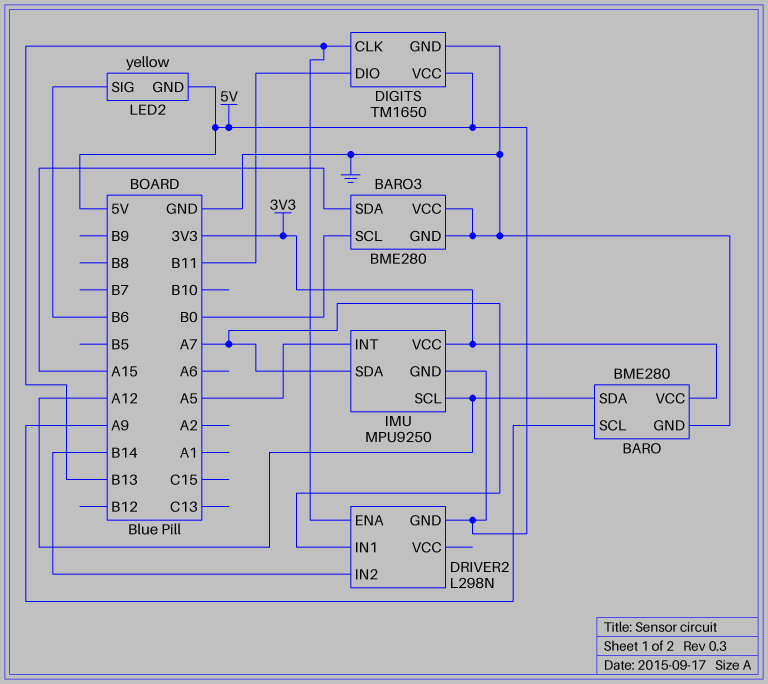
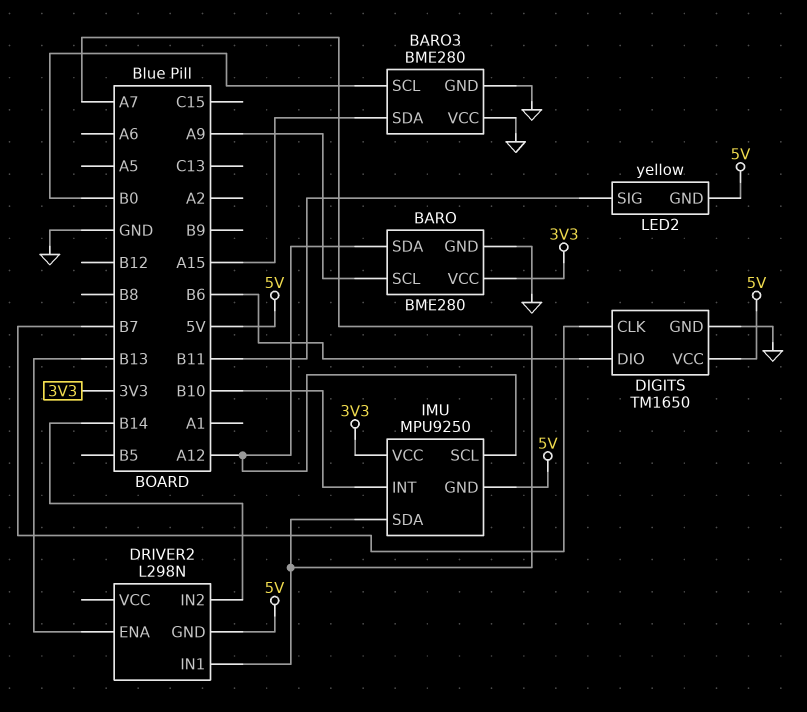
DIGITS pin CLK: B13 -> B7
DIGITS pin DIO: B11 -> B6
IMU pin INT: A5 -> B10
LED2 pin SIG: B6 -> B11

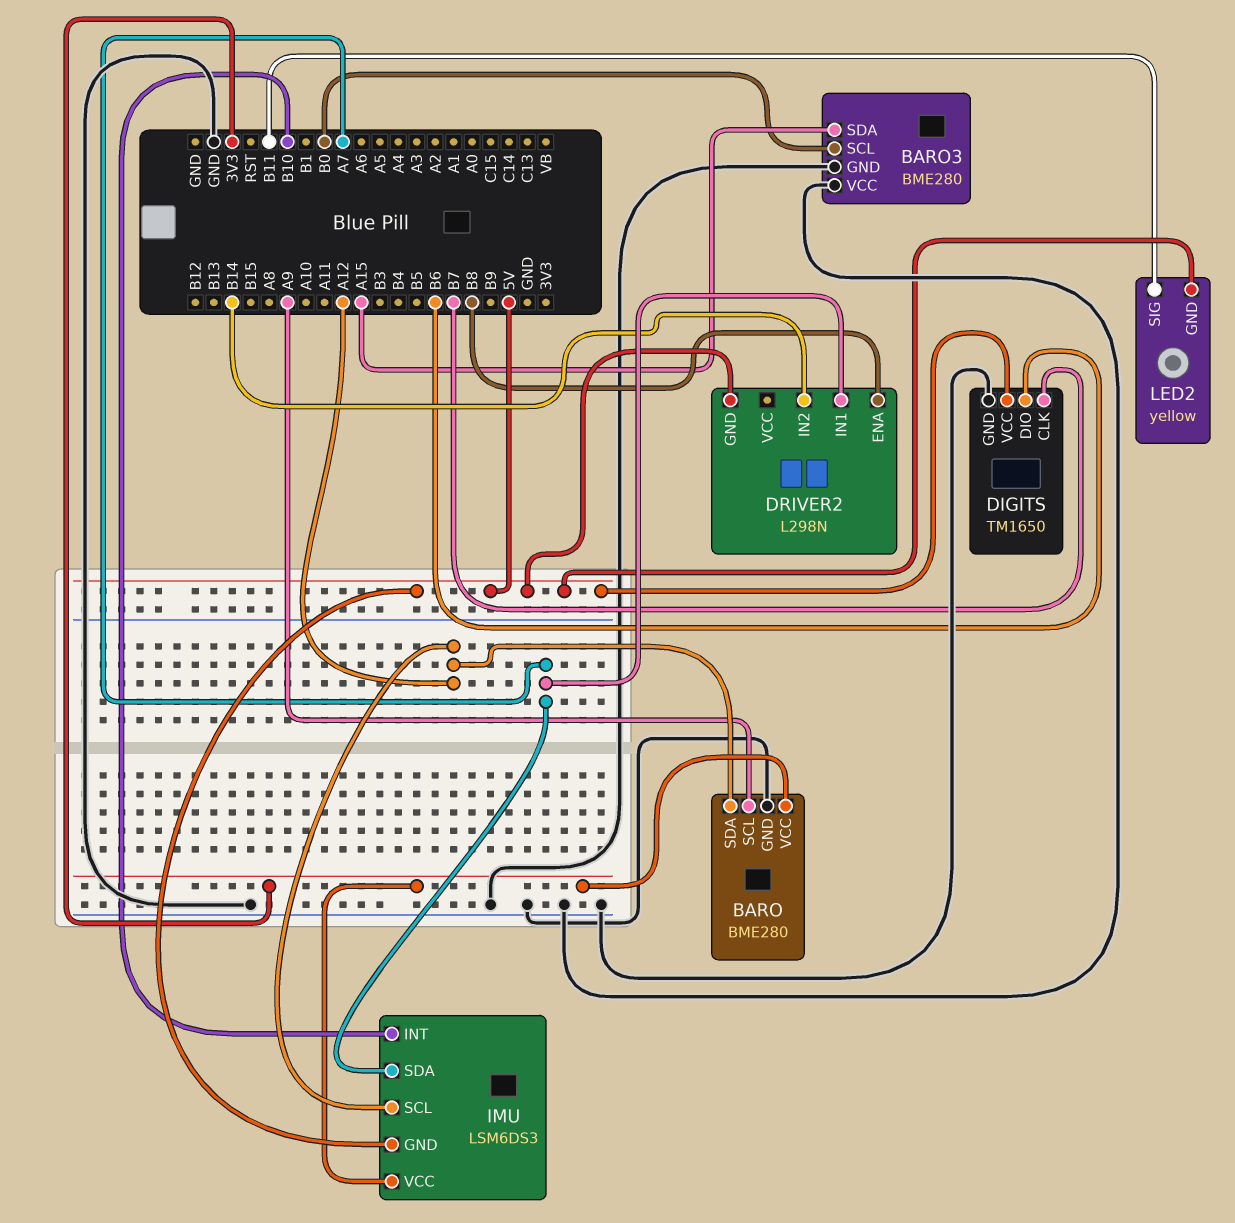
DRIVER2 pin ENA: B13 -> B8
IMU: MPU9250 -> LSM6DS3

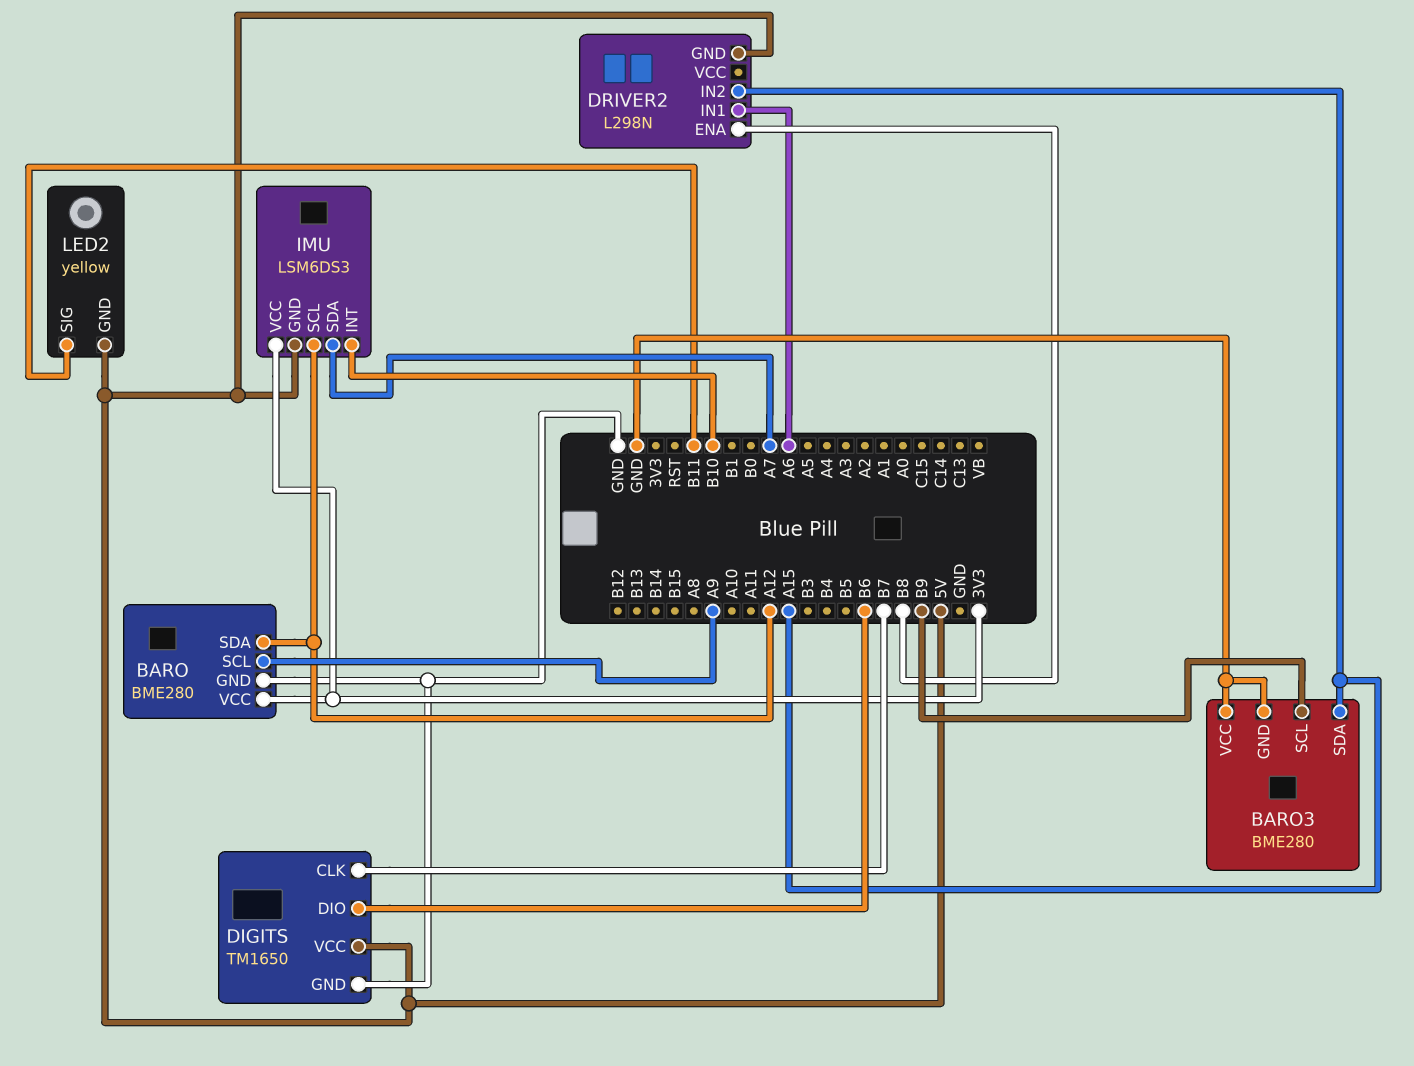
BARO3 pin SCL: B0 -> B9
DRIVER2 pin IN1: A7 -> A6
DRIVER2 pin IN2: B14 -> A15

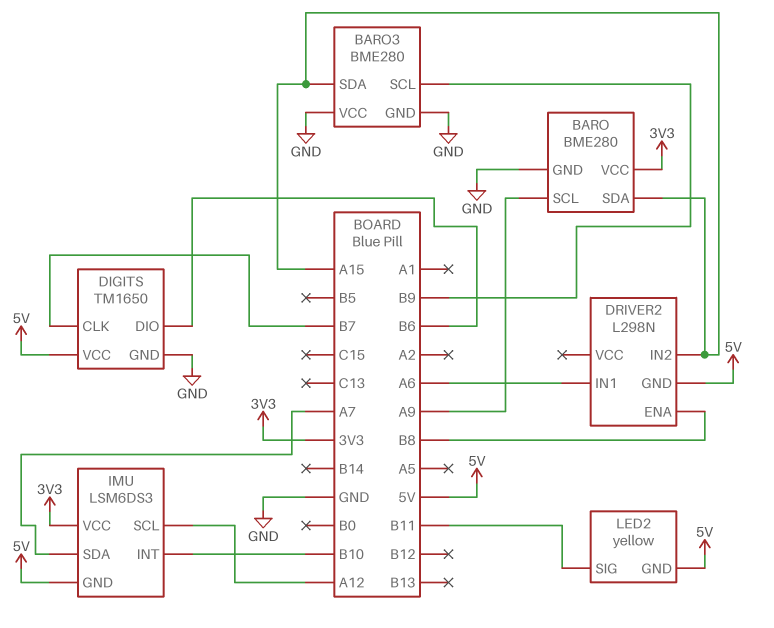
BARO pin SDA: A12 -> A15

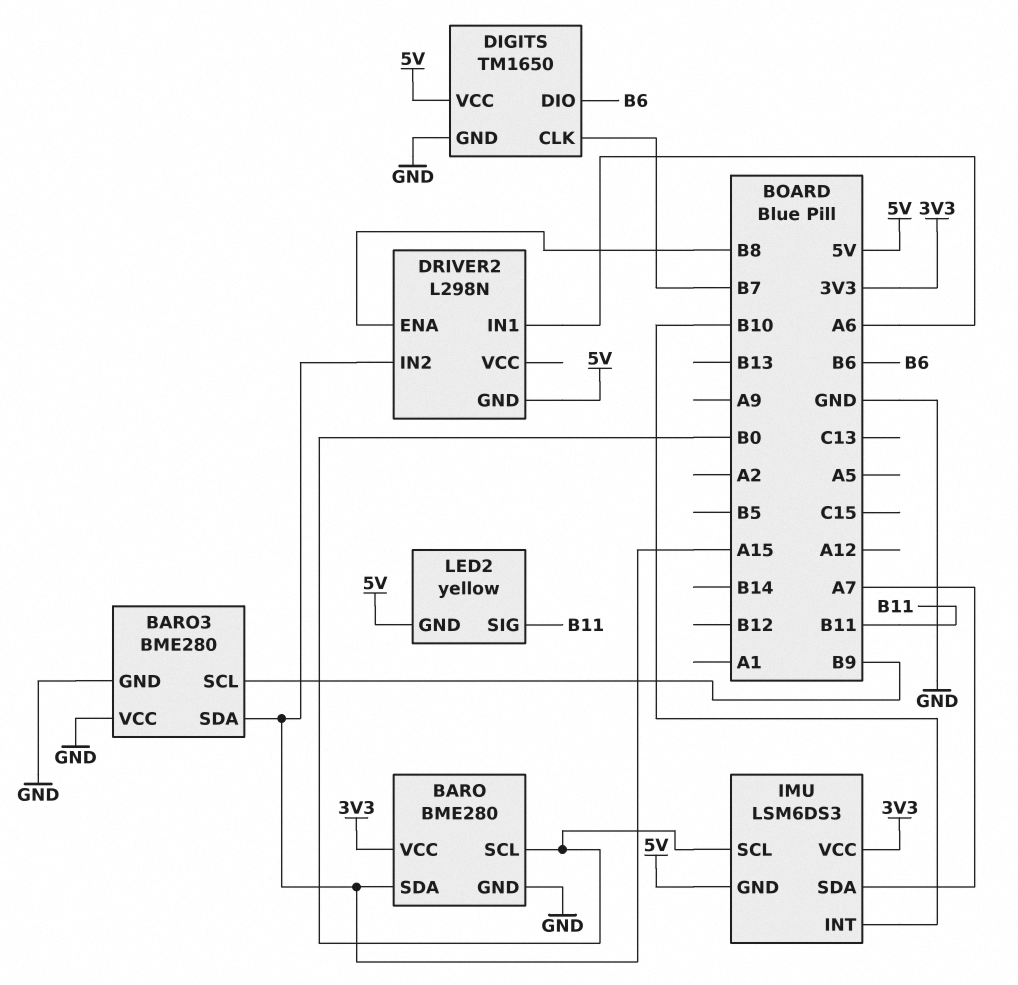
BARO pin SCL: A9 -> B0
IMU pin SCL: A12 -> B0

